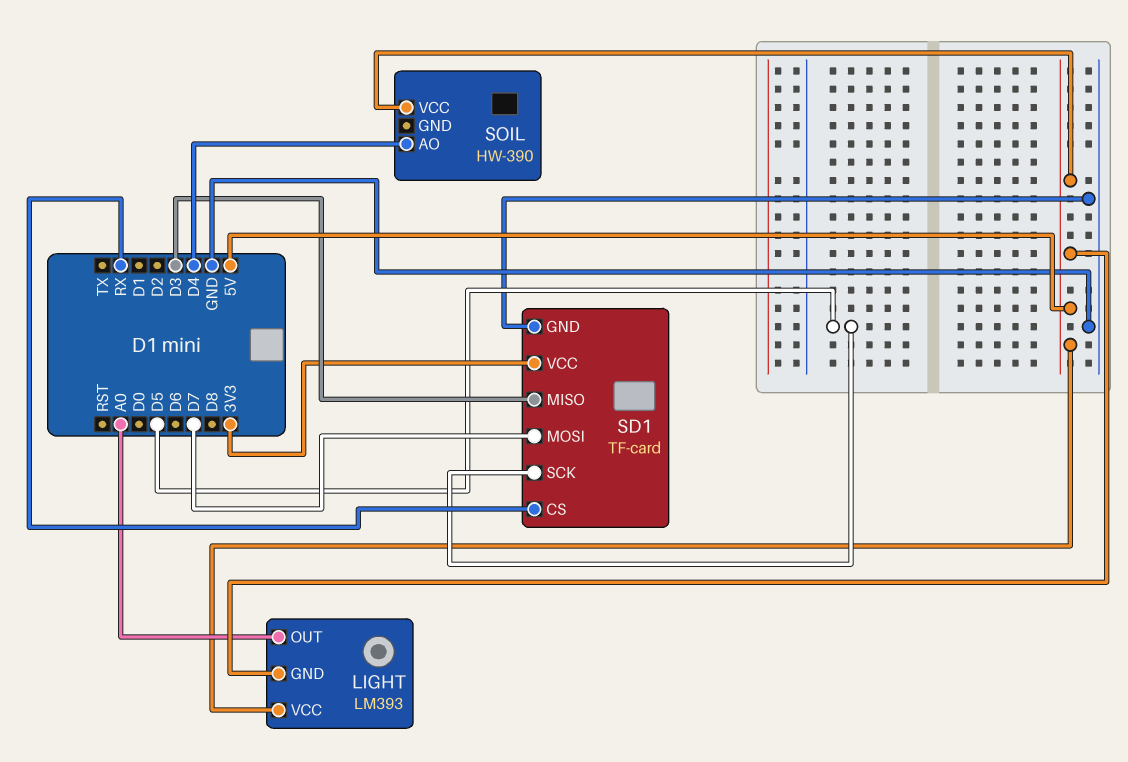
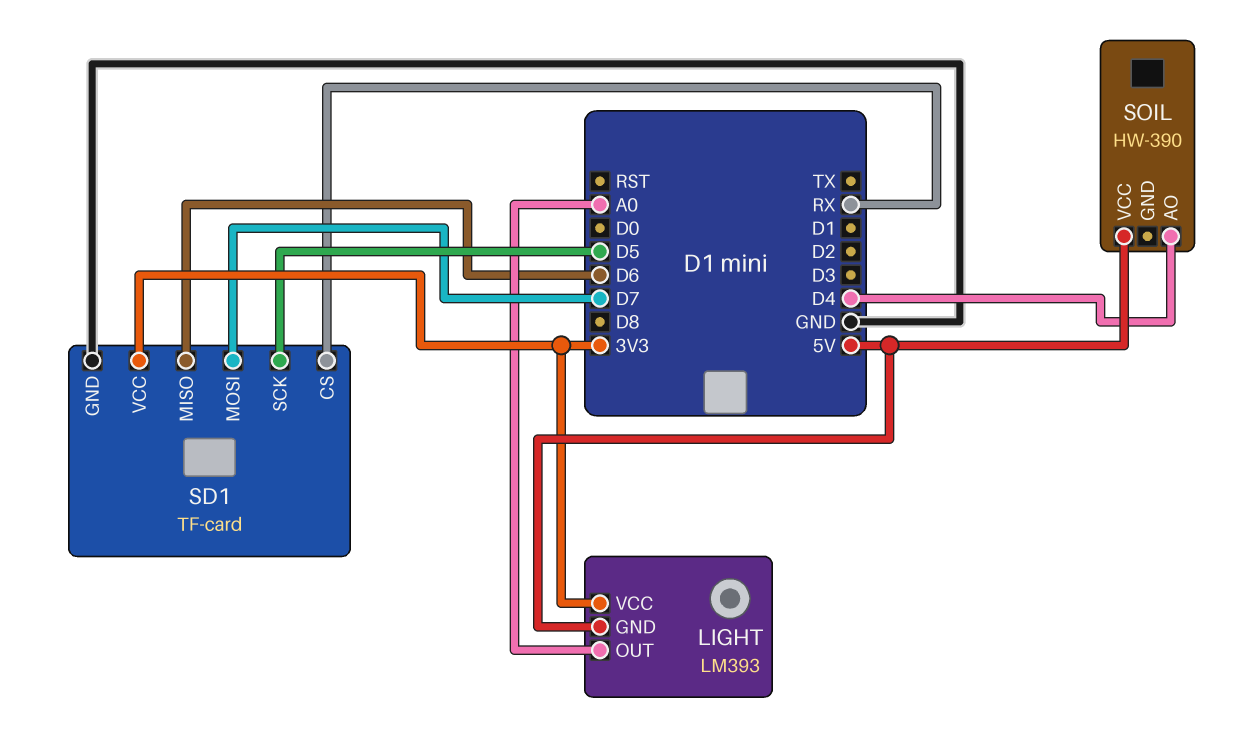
LIGHT pin VCC: 5V -> 3V3
SD1 pin MISO: D3 -> D6

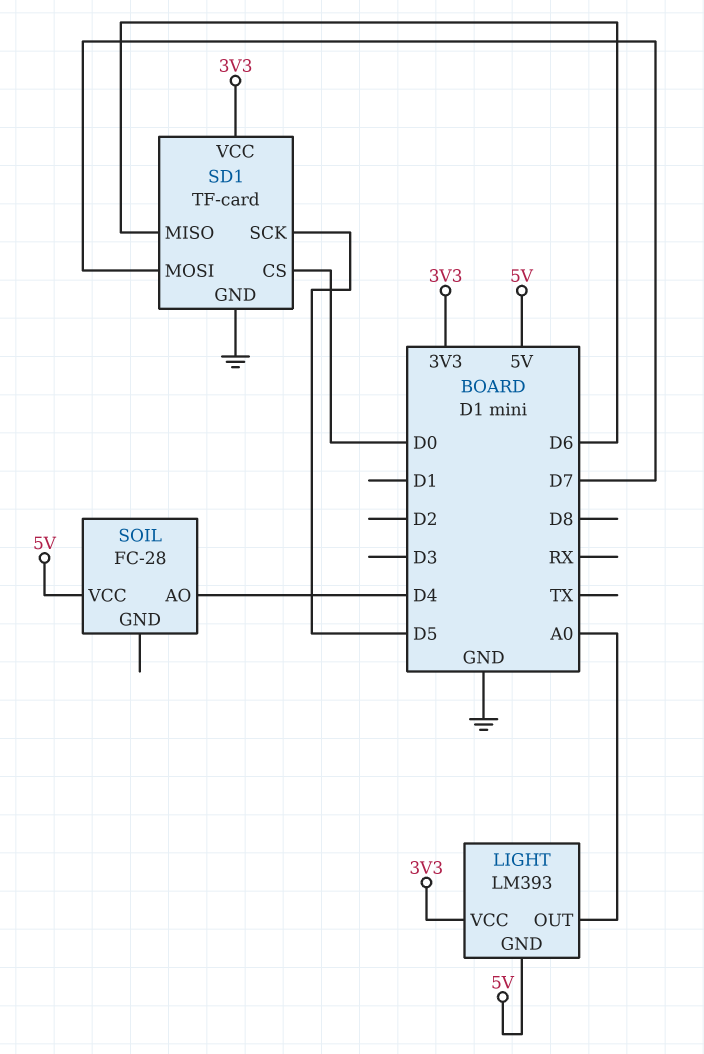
SD1 pin CS: RX -> D0
SOIL: HW-390 -> FC-28

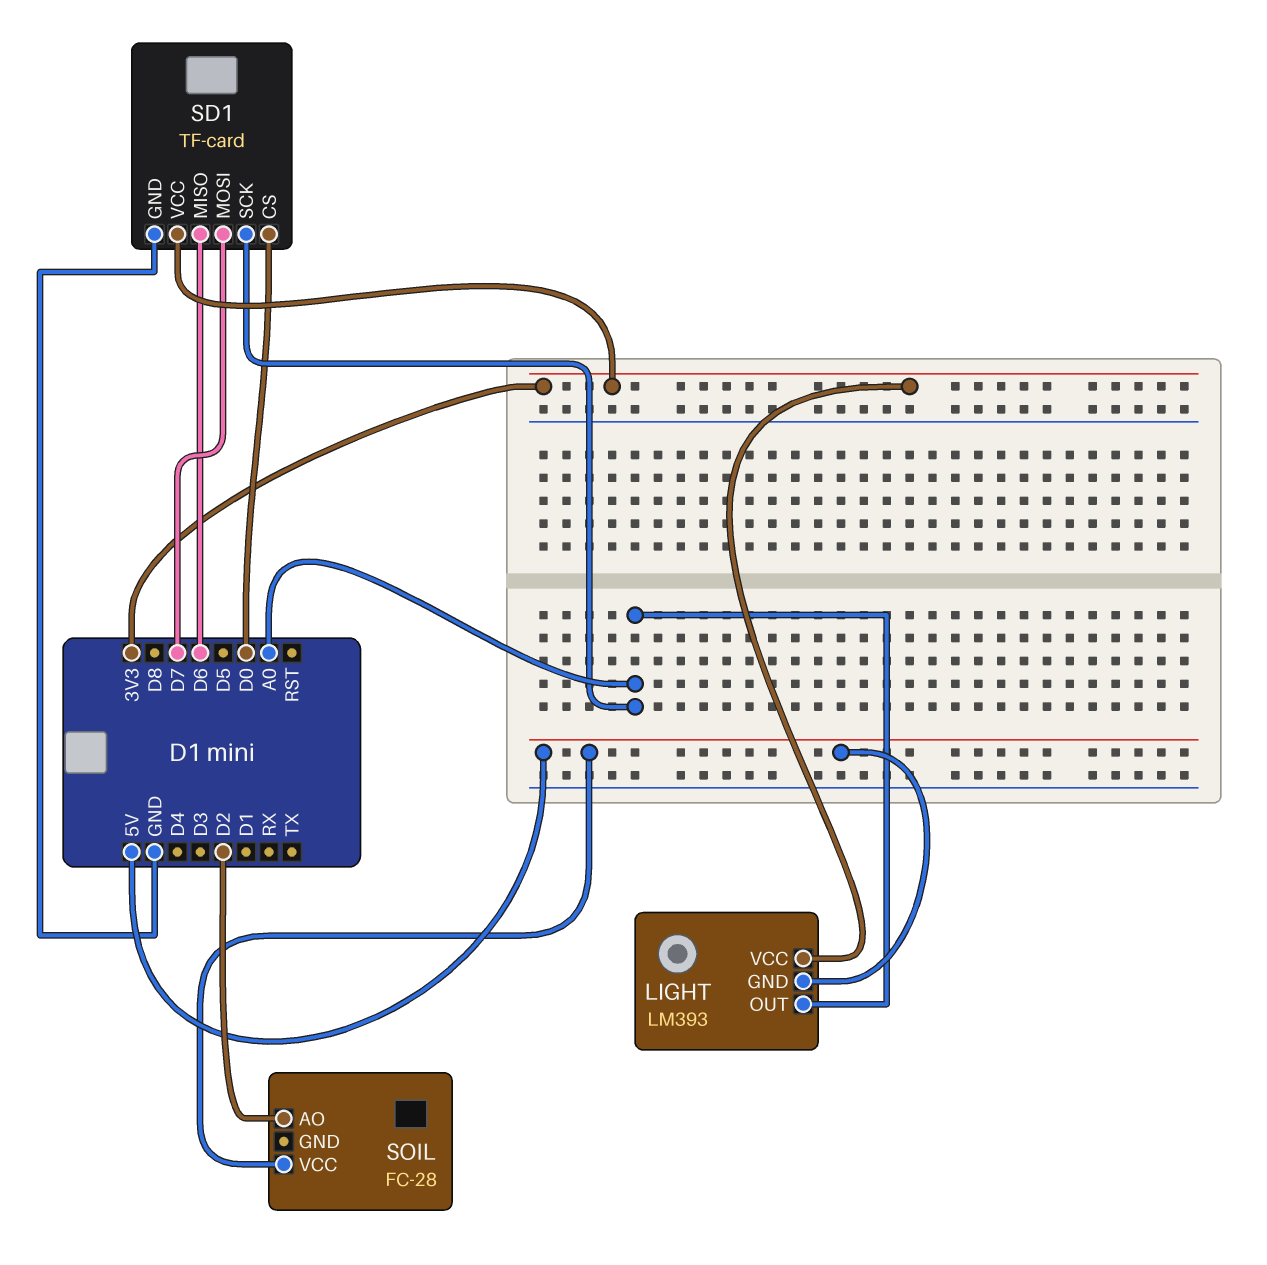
SD1 pin SCK: D5 -> A0
SOIL pin AO: D4 -> D2

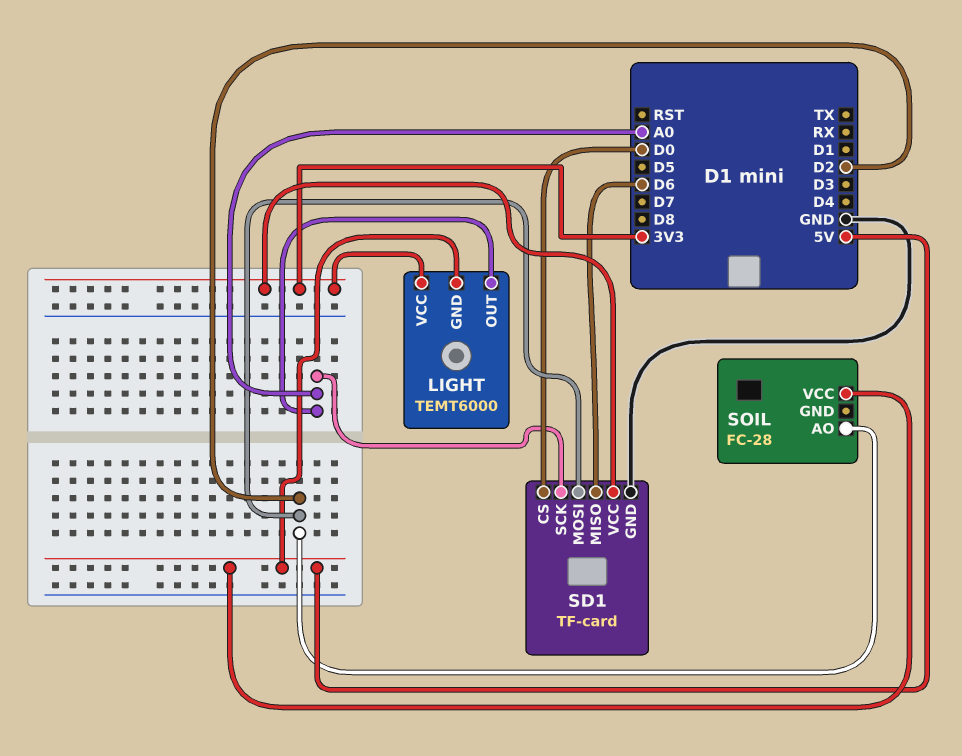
LIGHT: LM393 -> TEMT6000
SD1 pin MOSI: D7 -> D2

